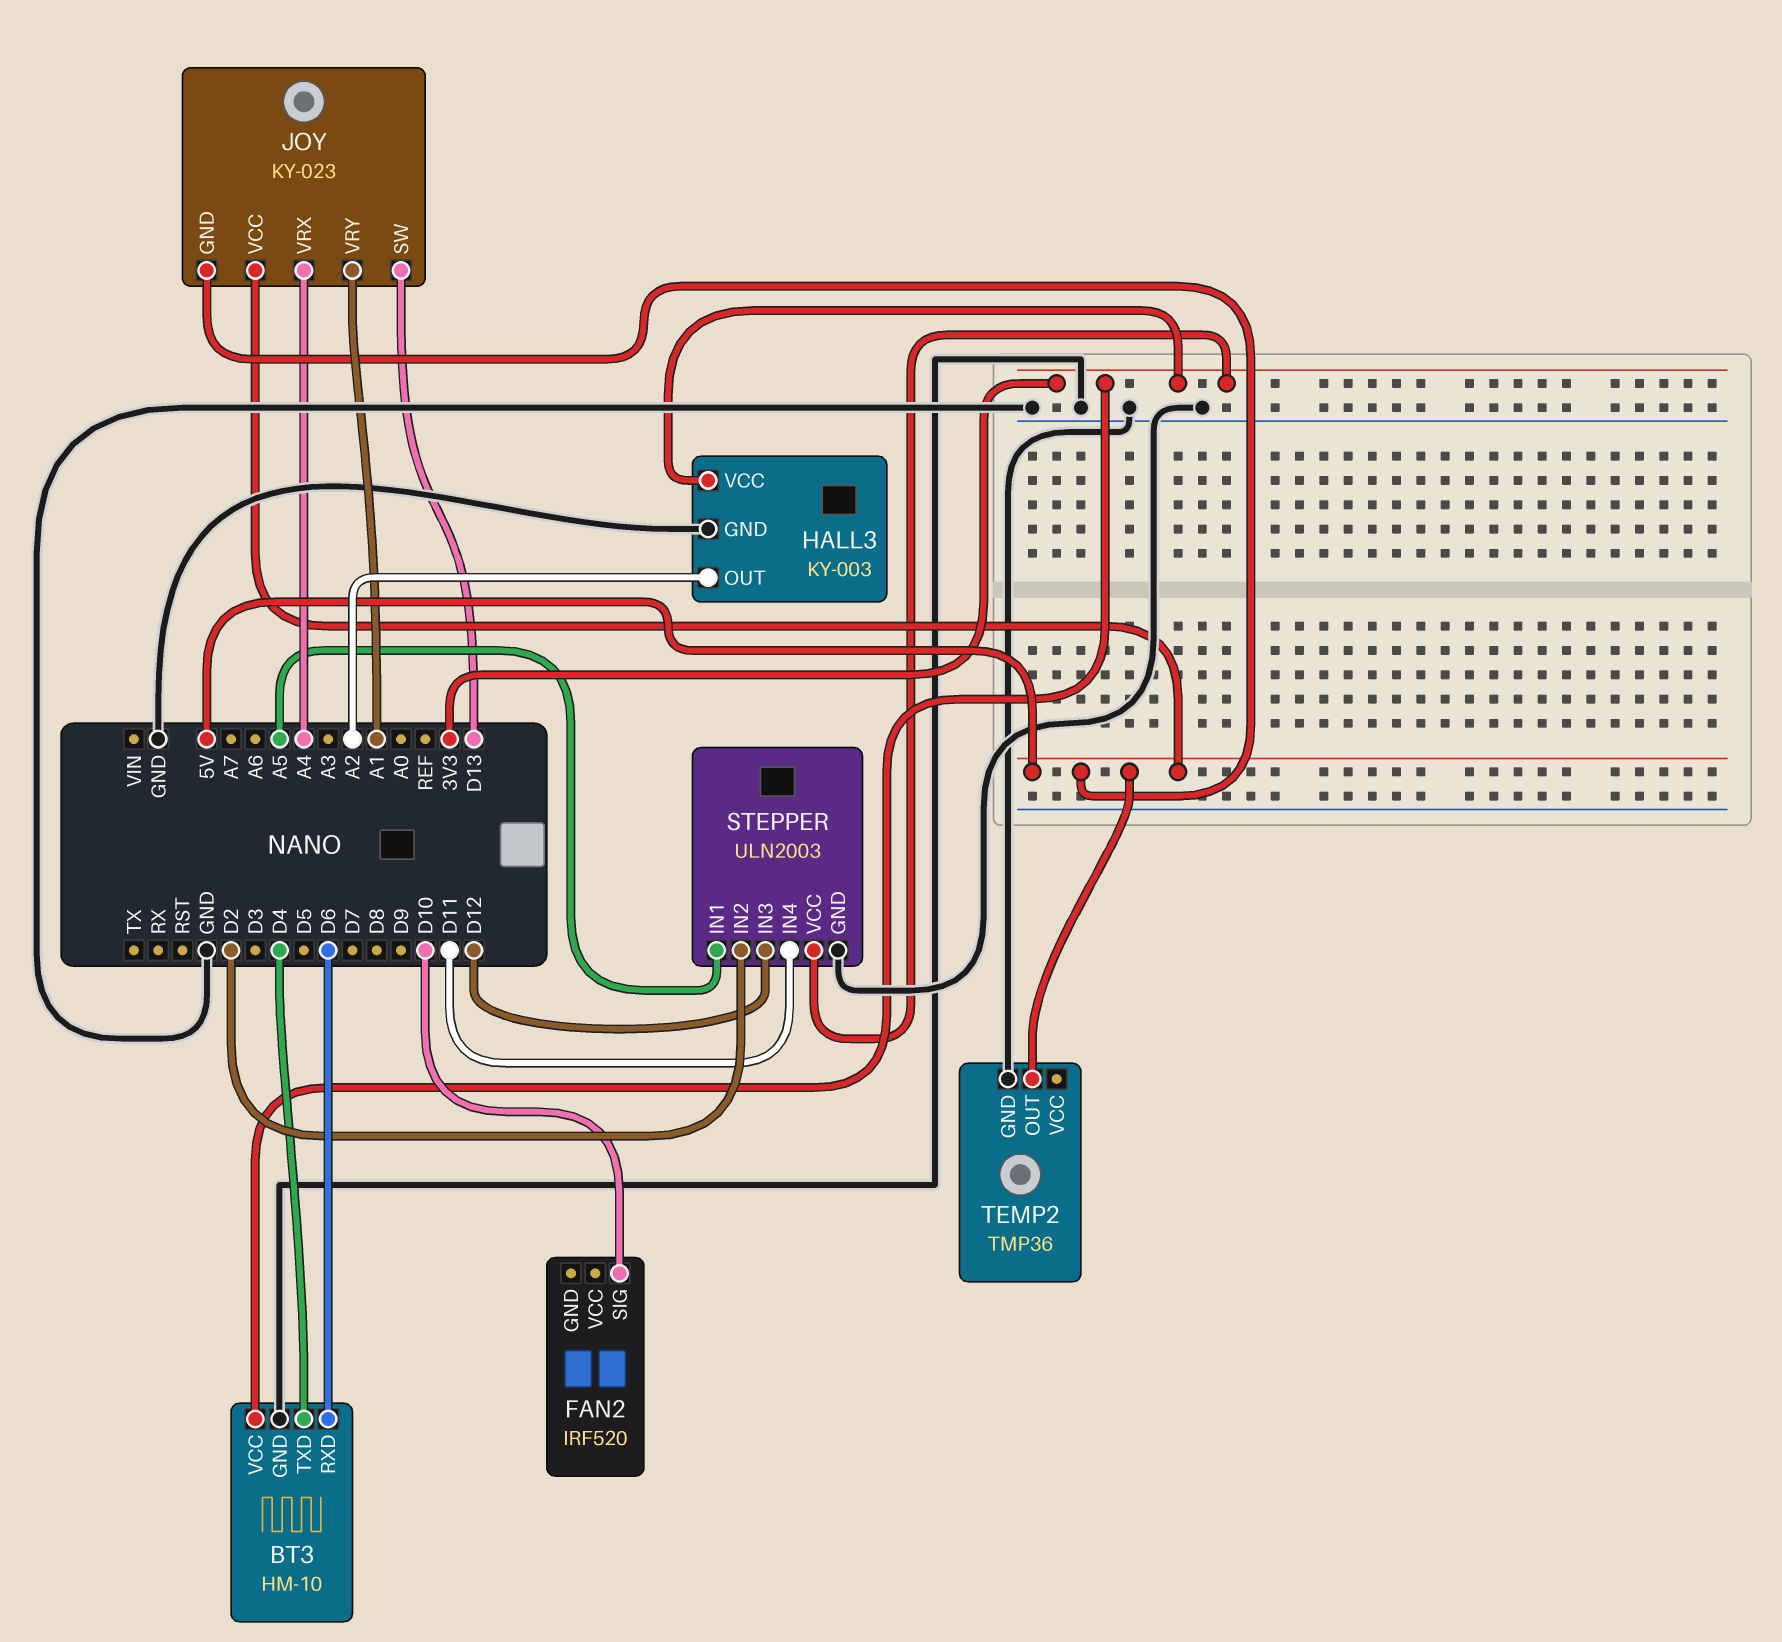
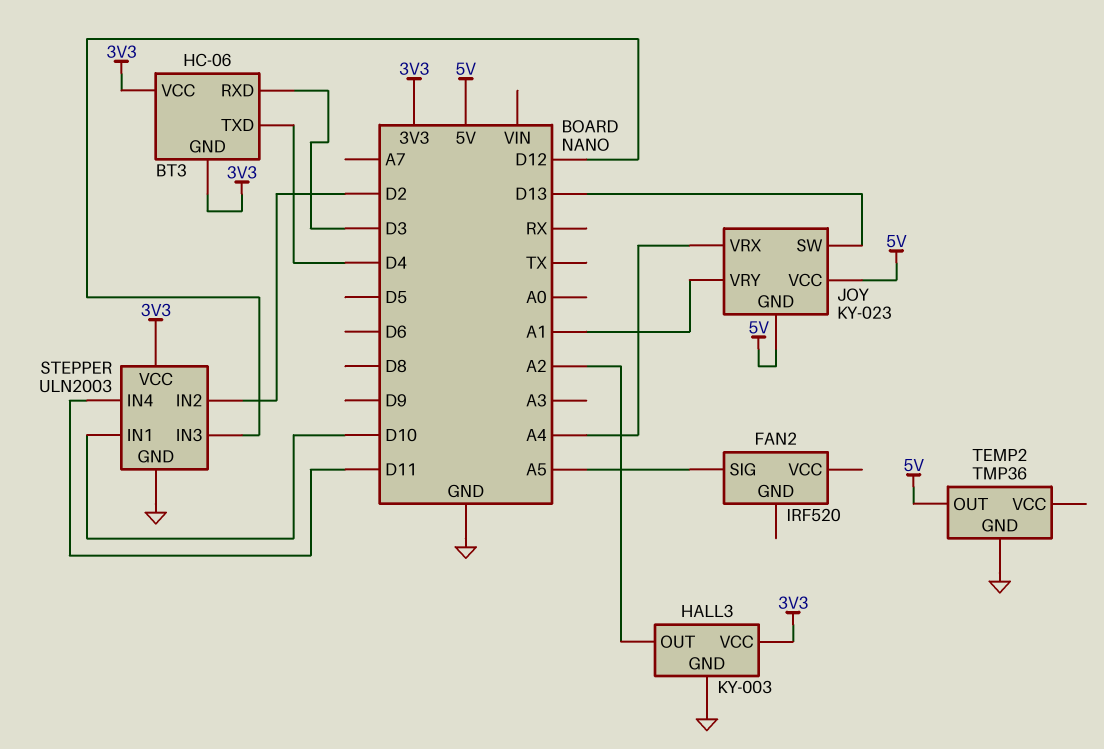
BT3: HM-10 -> HC-06
BT3 pin GND: GND -> 3V3
BT3 pin RXD: D6 -> D3
FAN2 pin SIG: D10 -> A5
STEPPER pin IN1: A5 -> D10

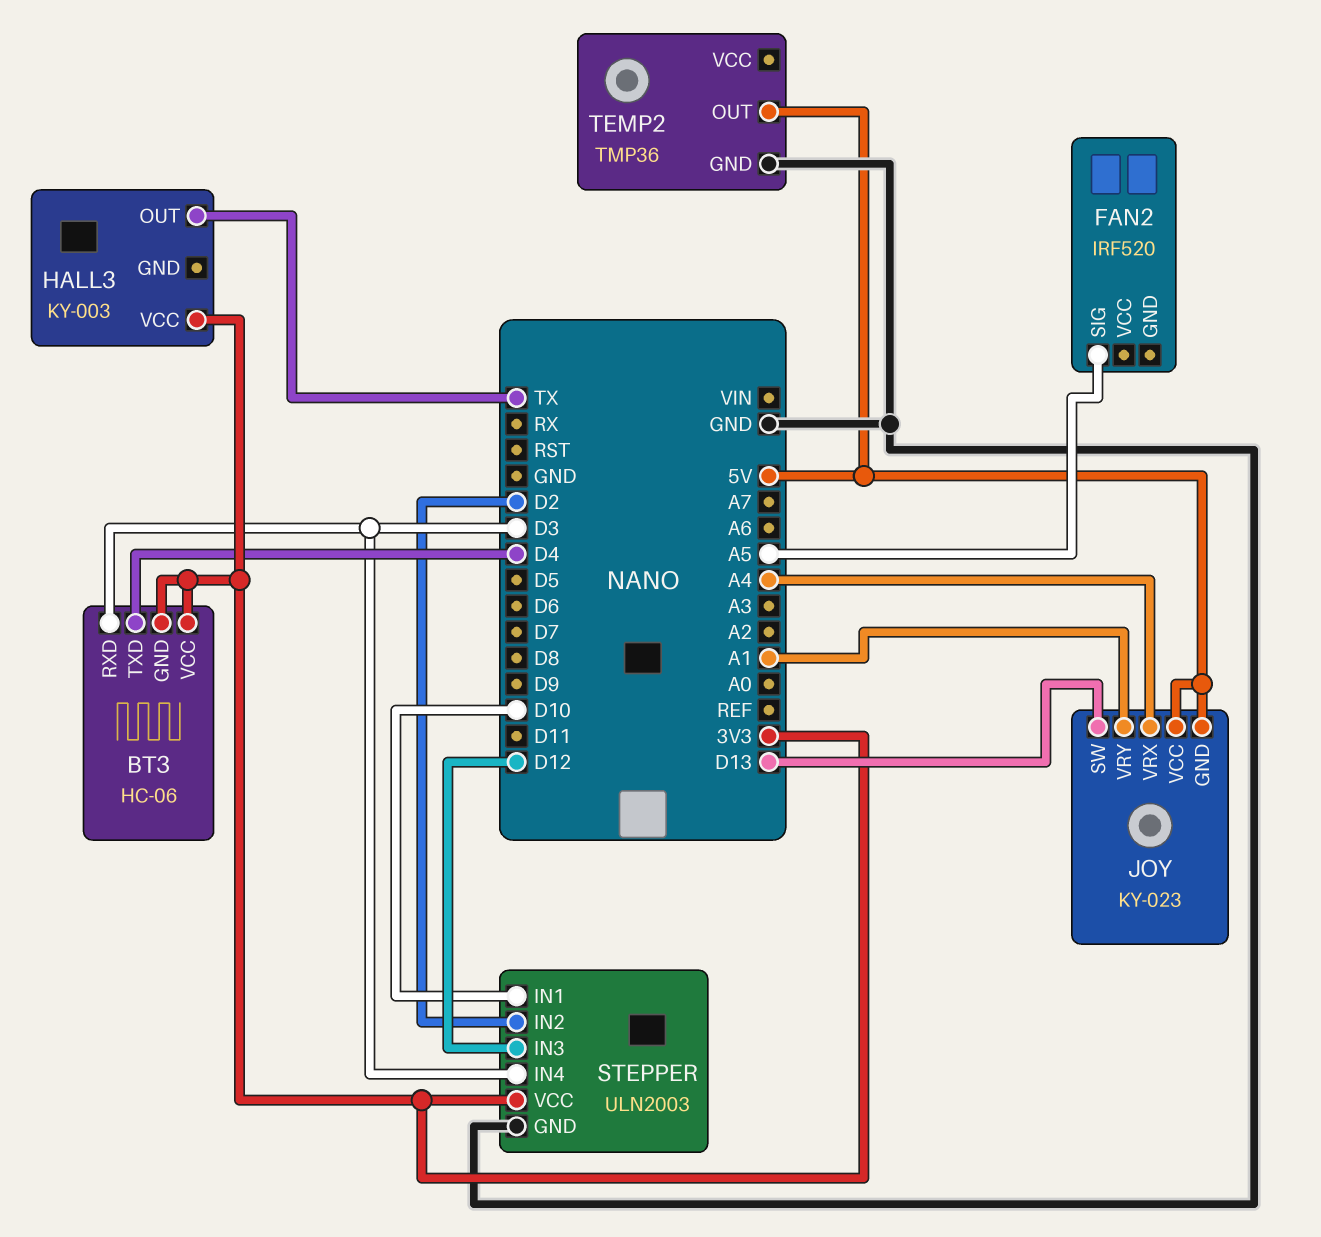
HALL3 pin GND: GND -> none
HALL3 pin OUT: A2 -> TX
STEPPER pin IN4: D11 -> D3

